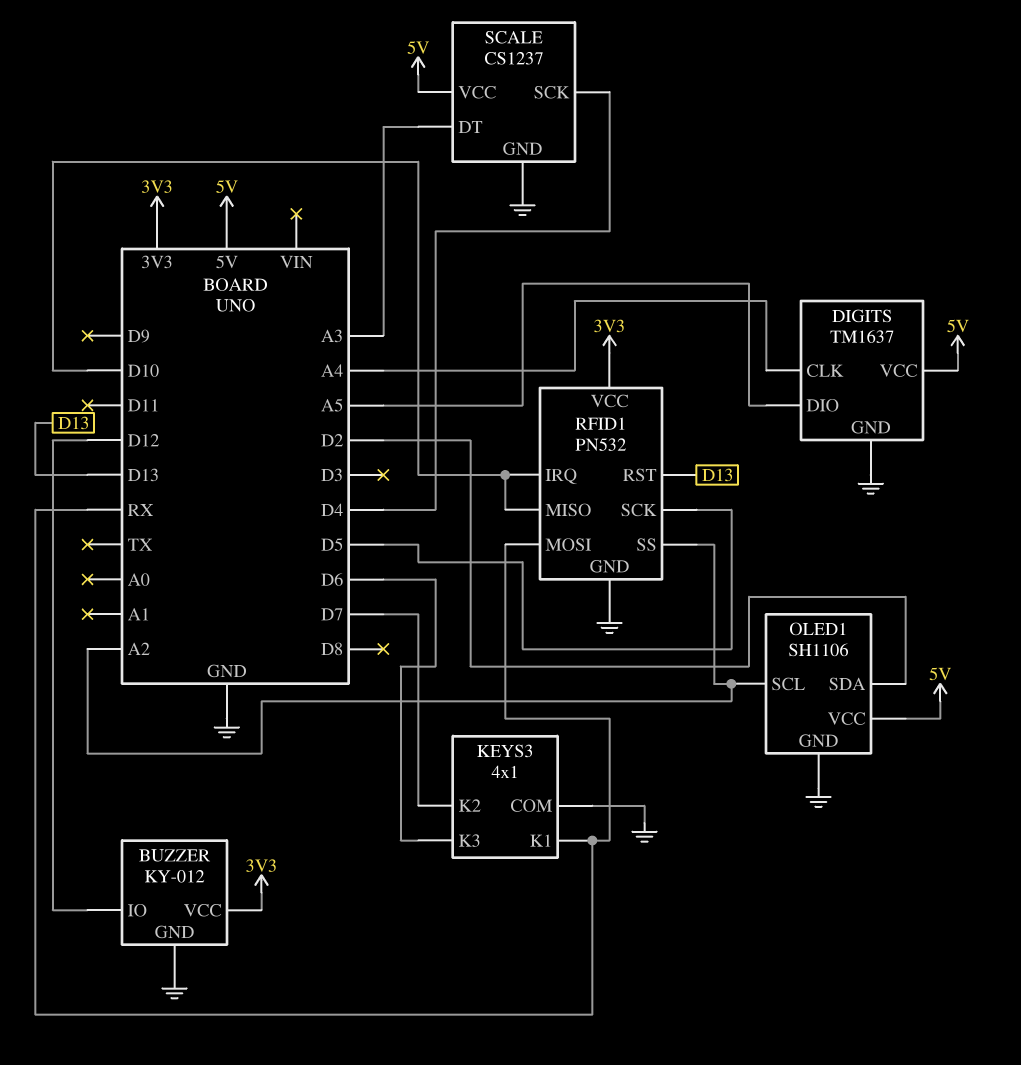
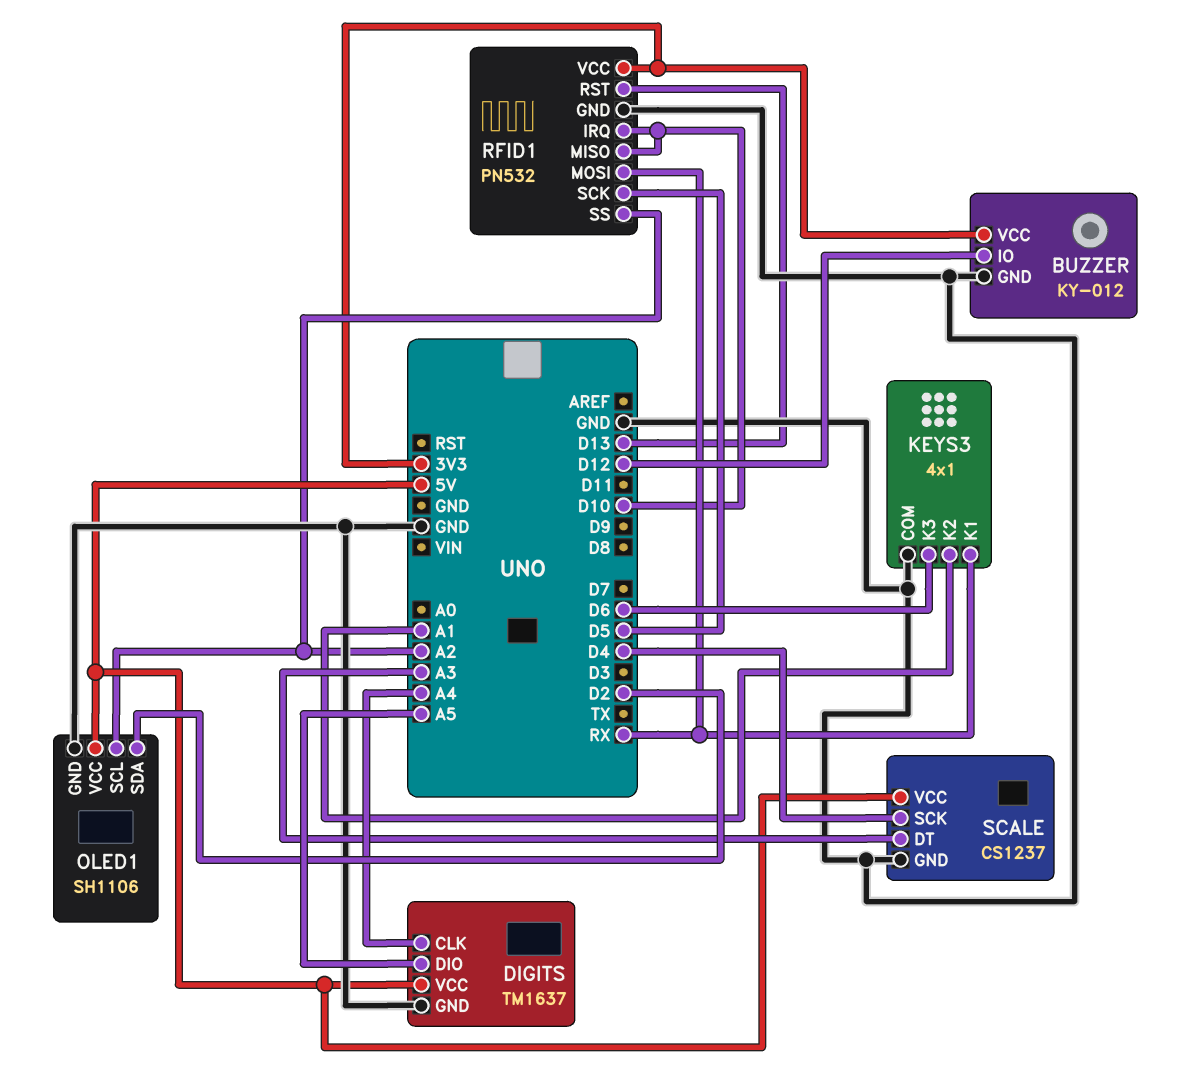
KEYS3 pin K2: D7 -> A1

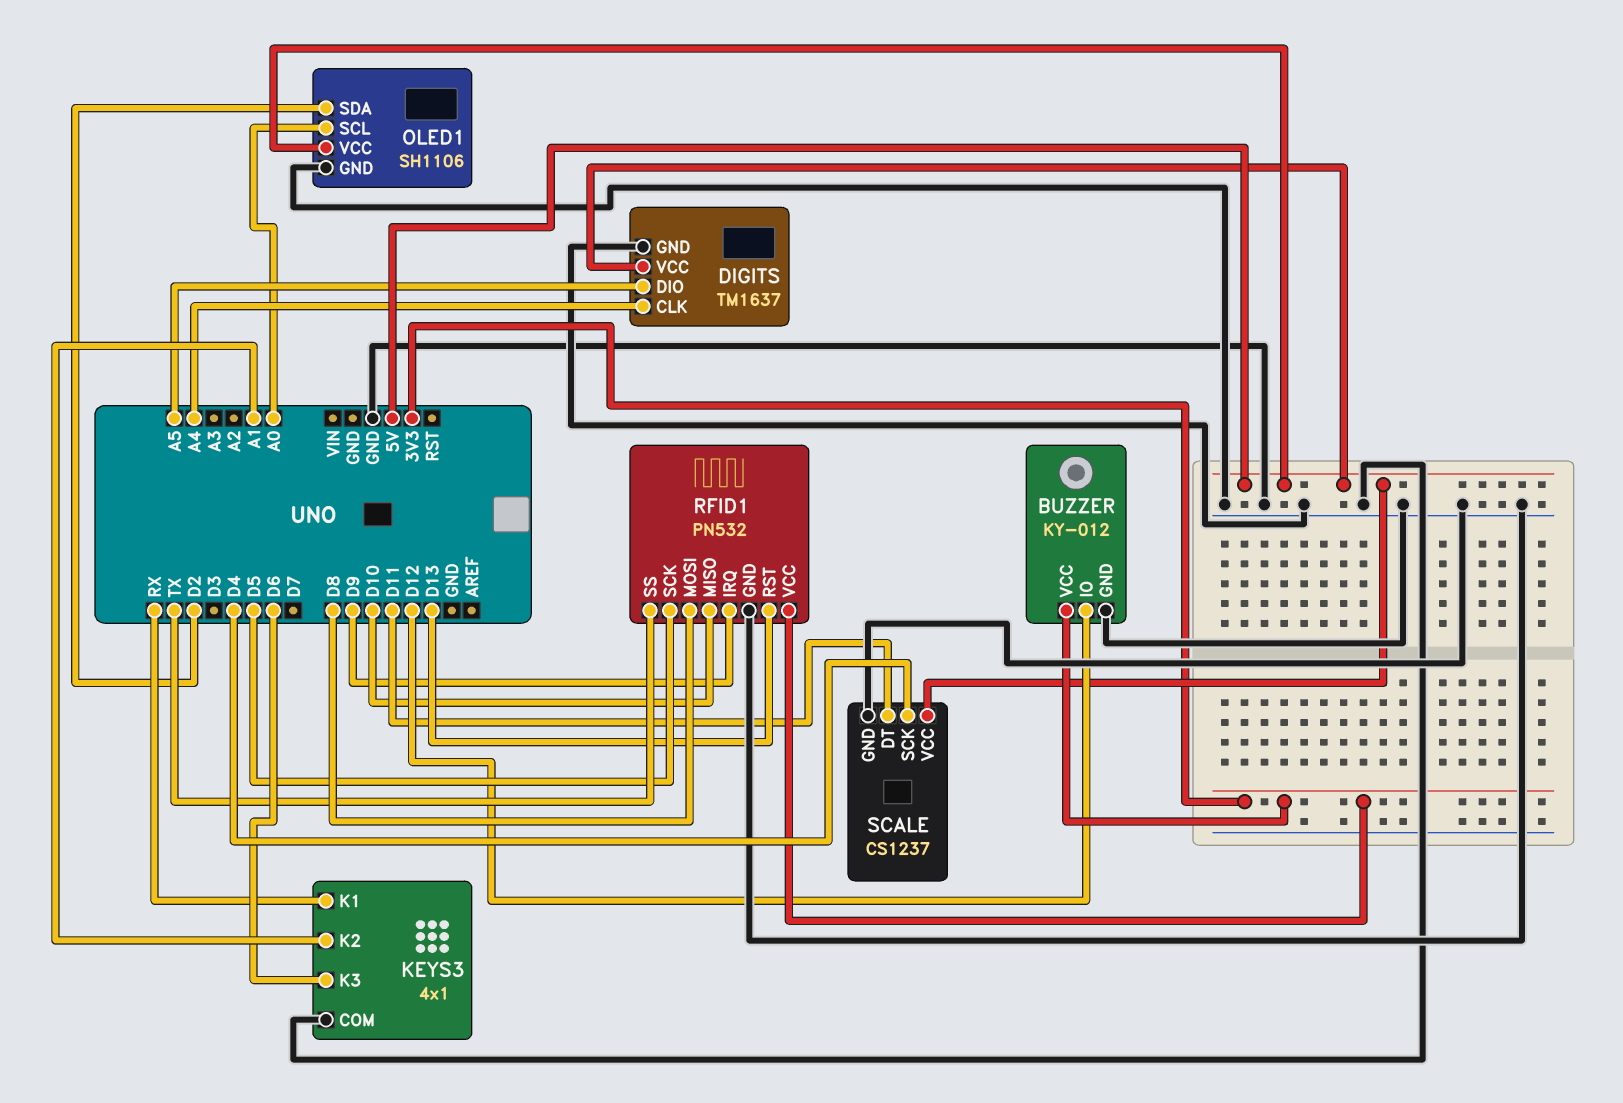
OLED1 pin SCL: A2 -> A0
RFID1 pin IRQ: D10 -> D9
RFID1 pin MOSI: RX -> D8
RFID1 pin SS: A2 -> TX
SCALE pin DT: A3 -> D11

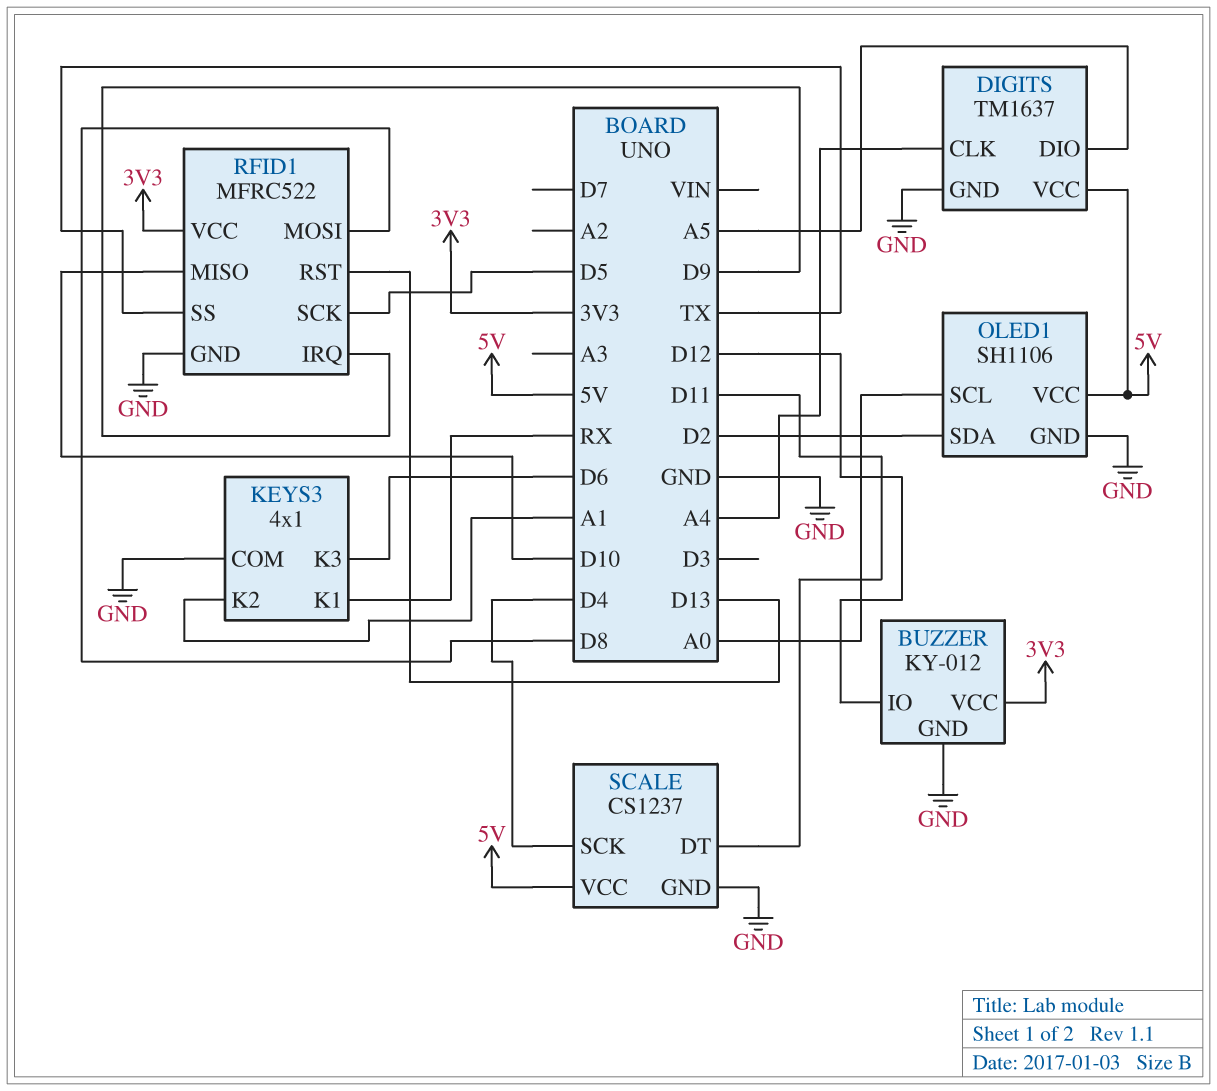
RFID1: PN532 -> MFRC522

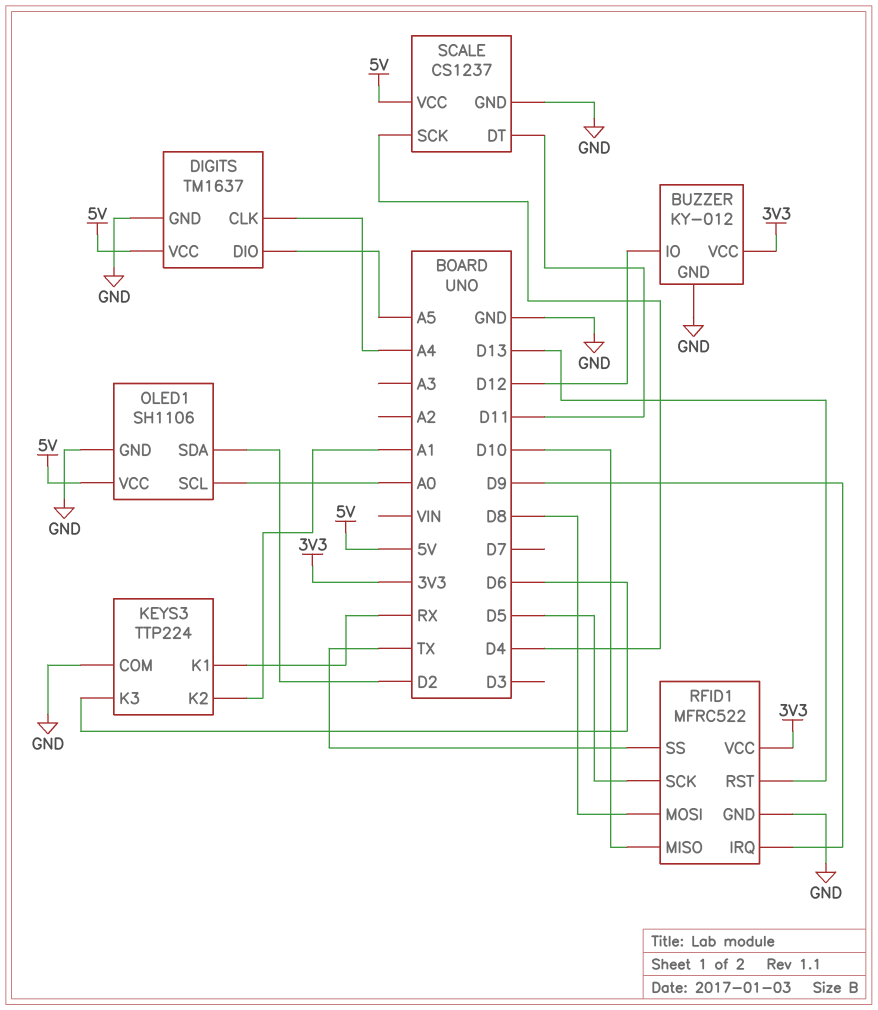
KEYS3: 4x1 -> TTP224

